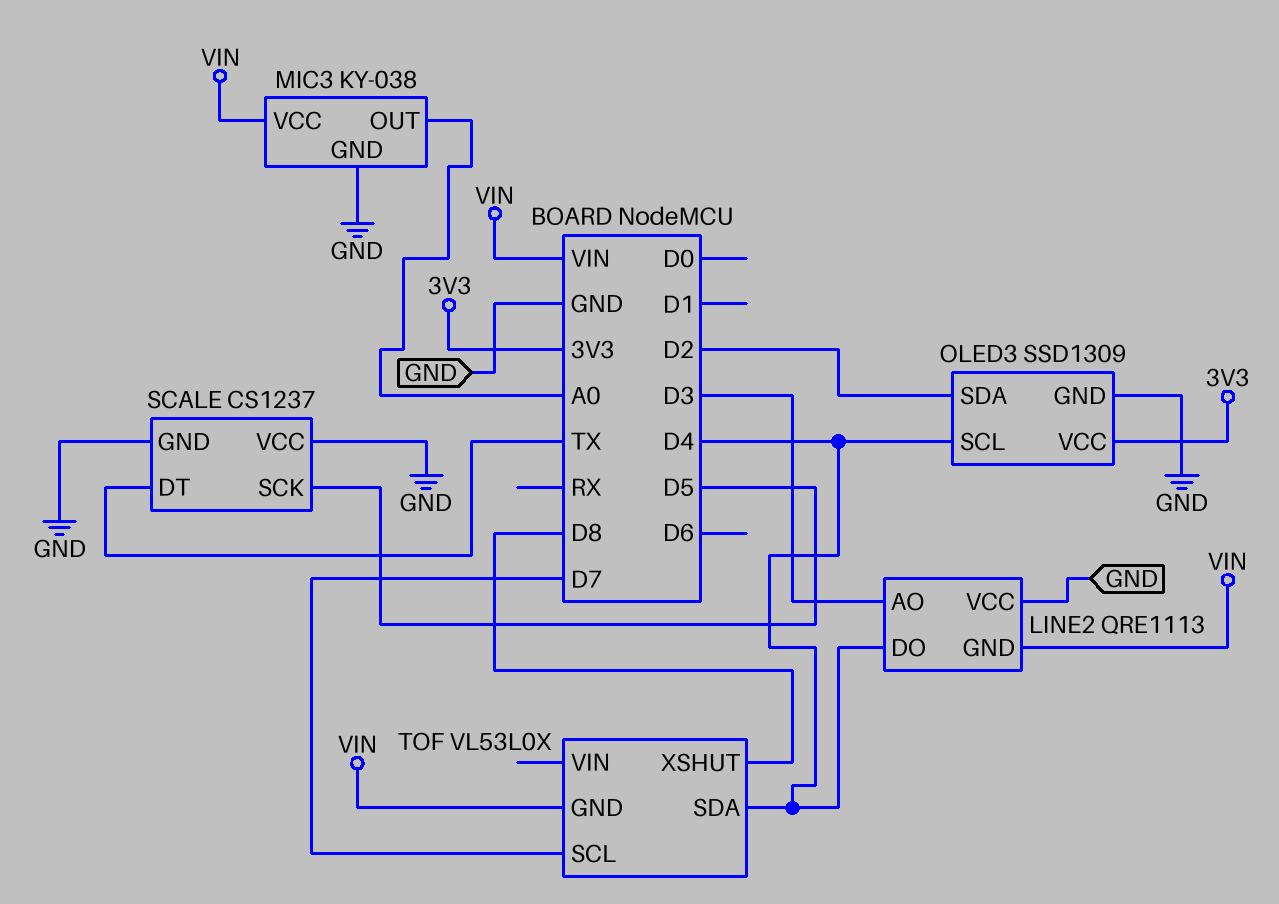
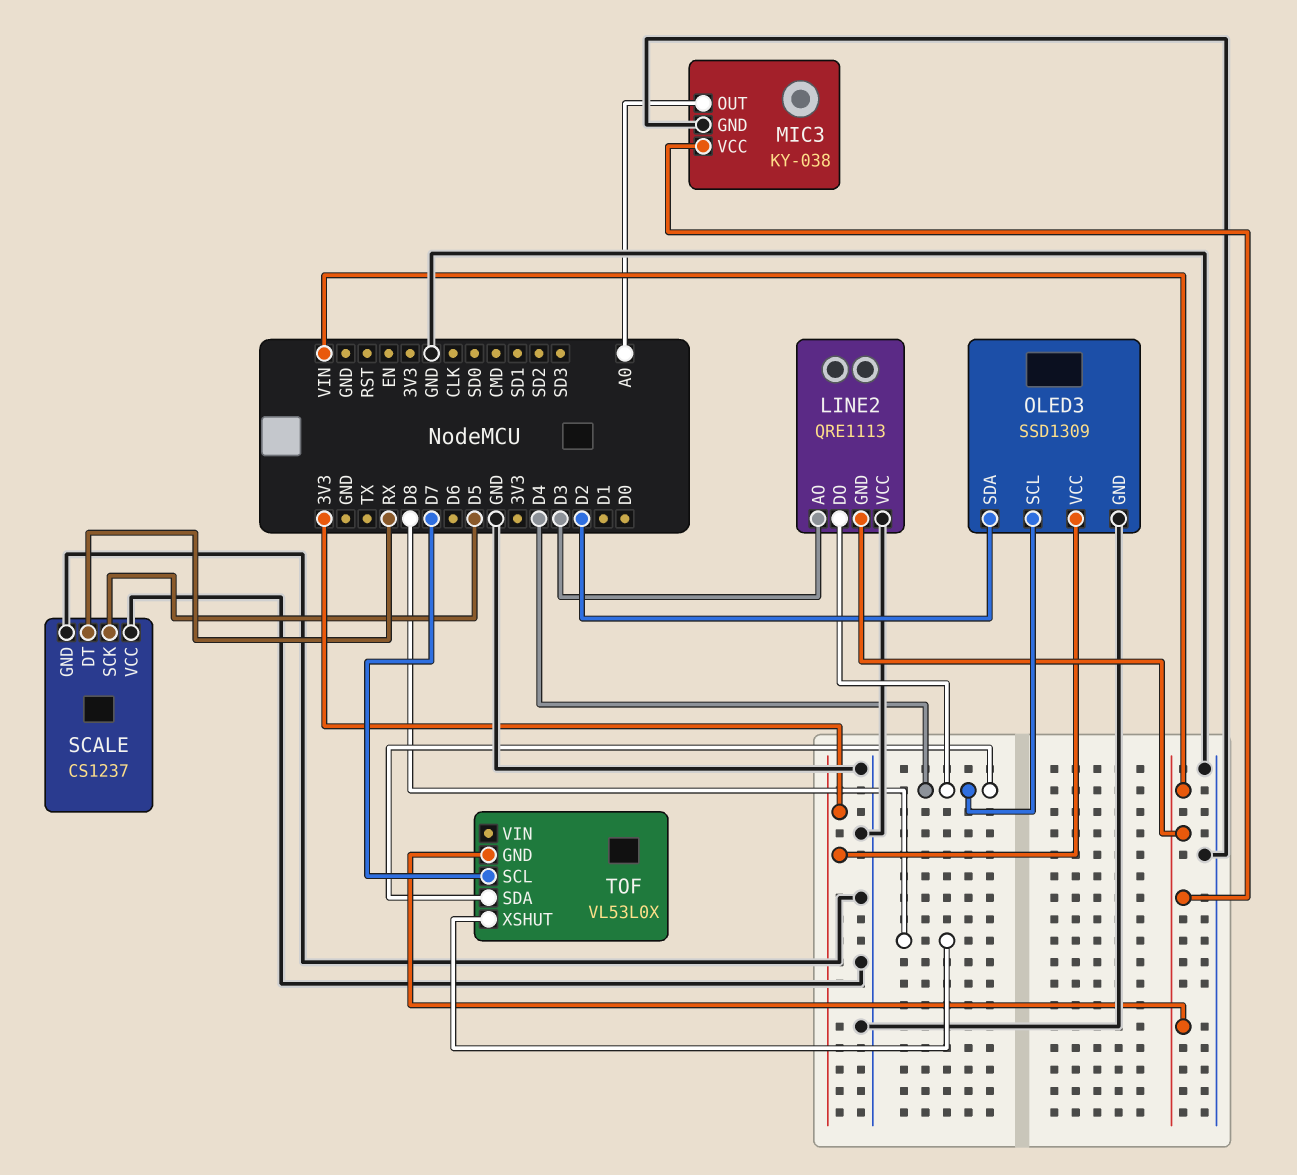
SCALE pin DT: TX -> RX

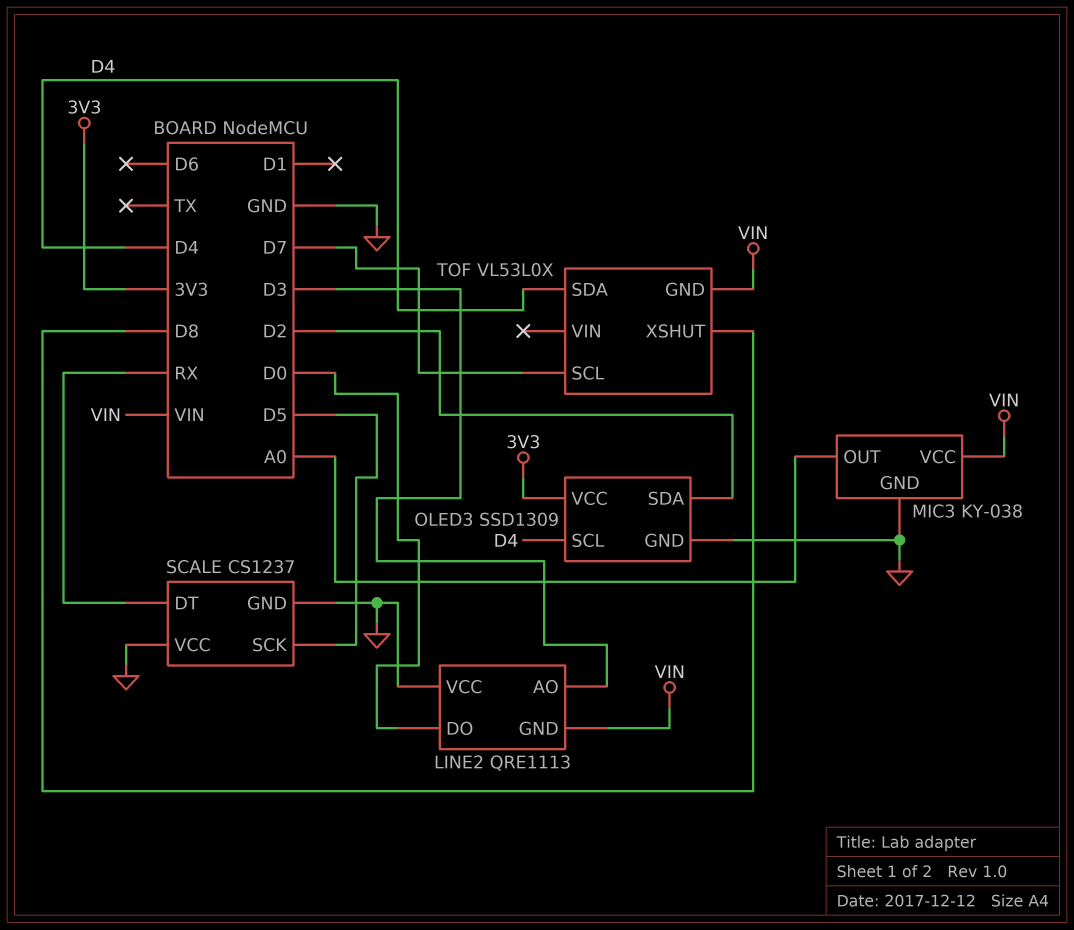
LINE2 pin DO: D4 -> D0

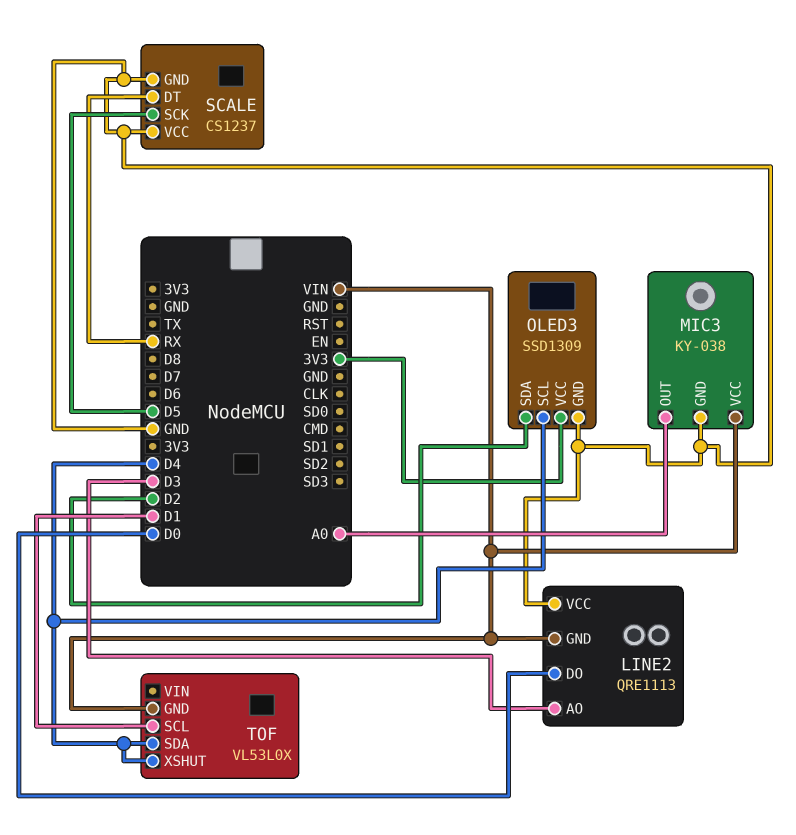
TOF pin SCL: D7 -> D1
TOF pin XSHUT: D8 -> D4

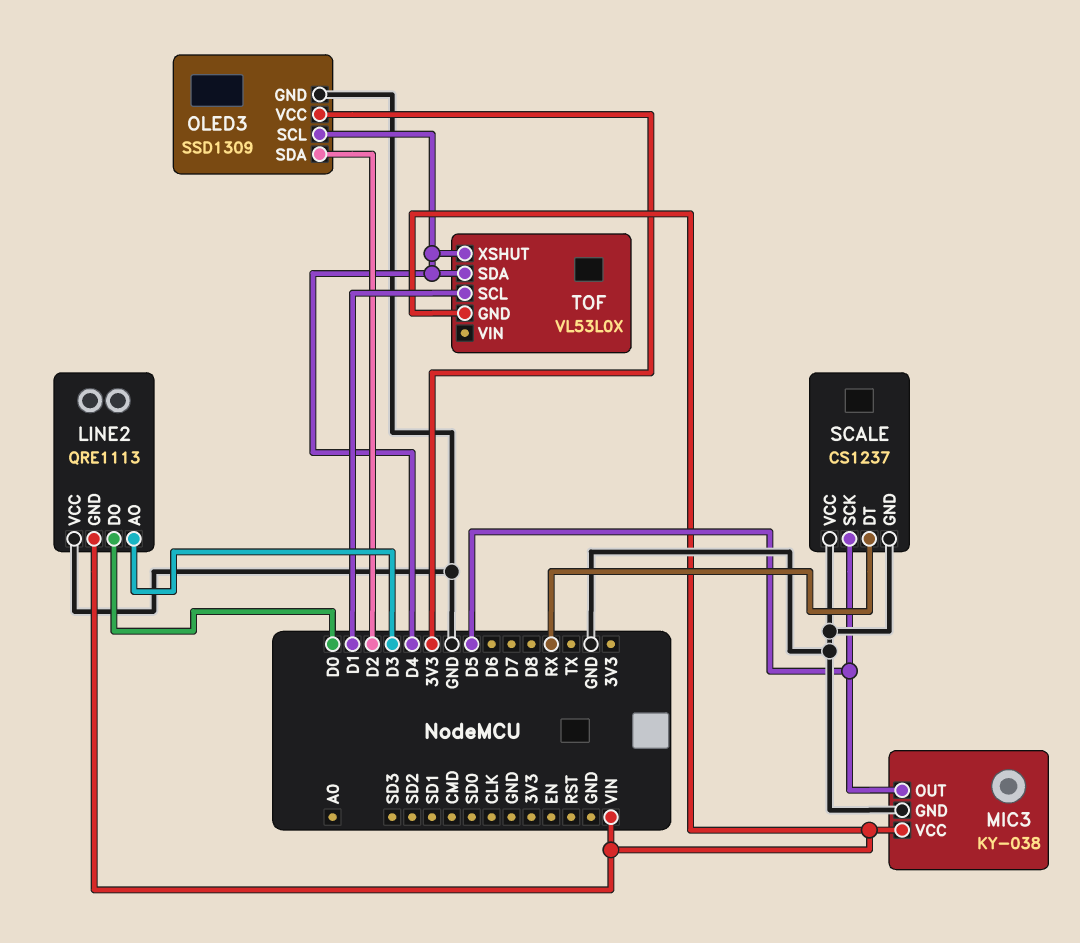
MIC3 pin OUT: A0 -> D5

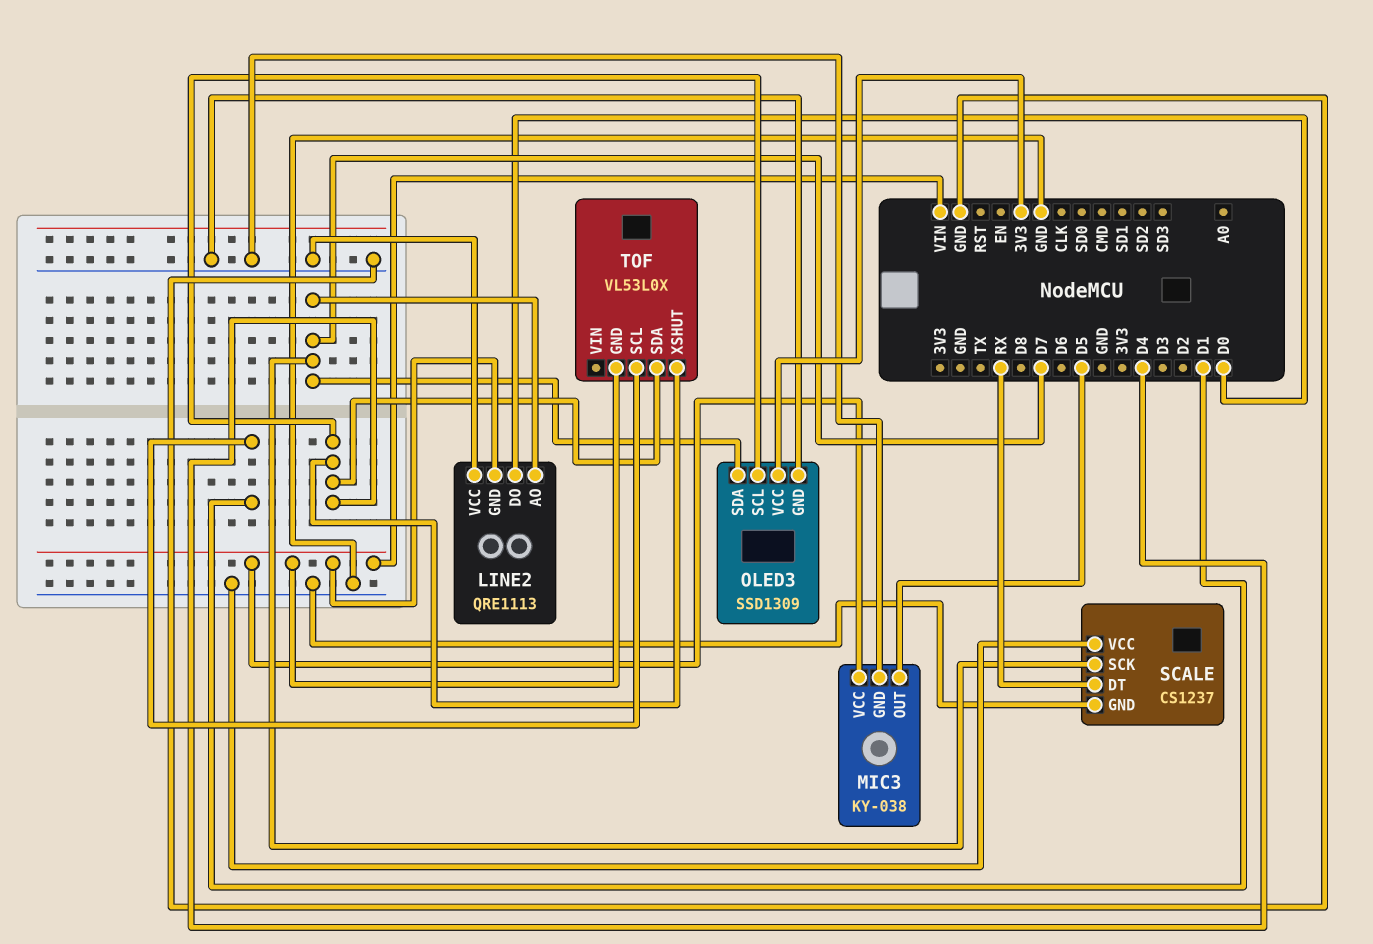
LINE2 pin AO: D3 -> D7
OLED3 pin SDA: D2 -> D7
SCALE pin SCK: D5 -> D7

